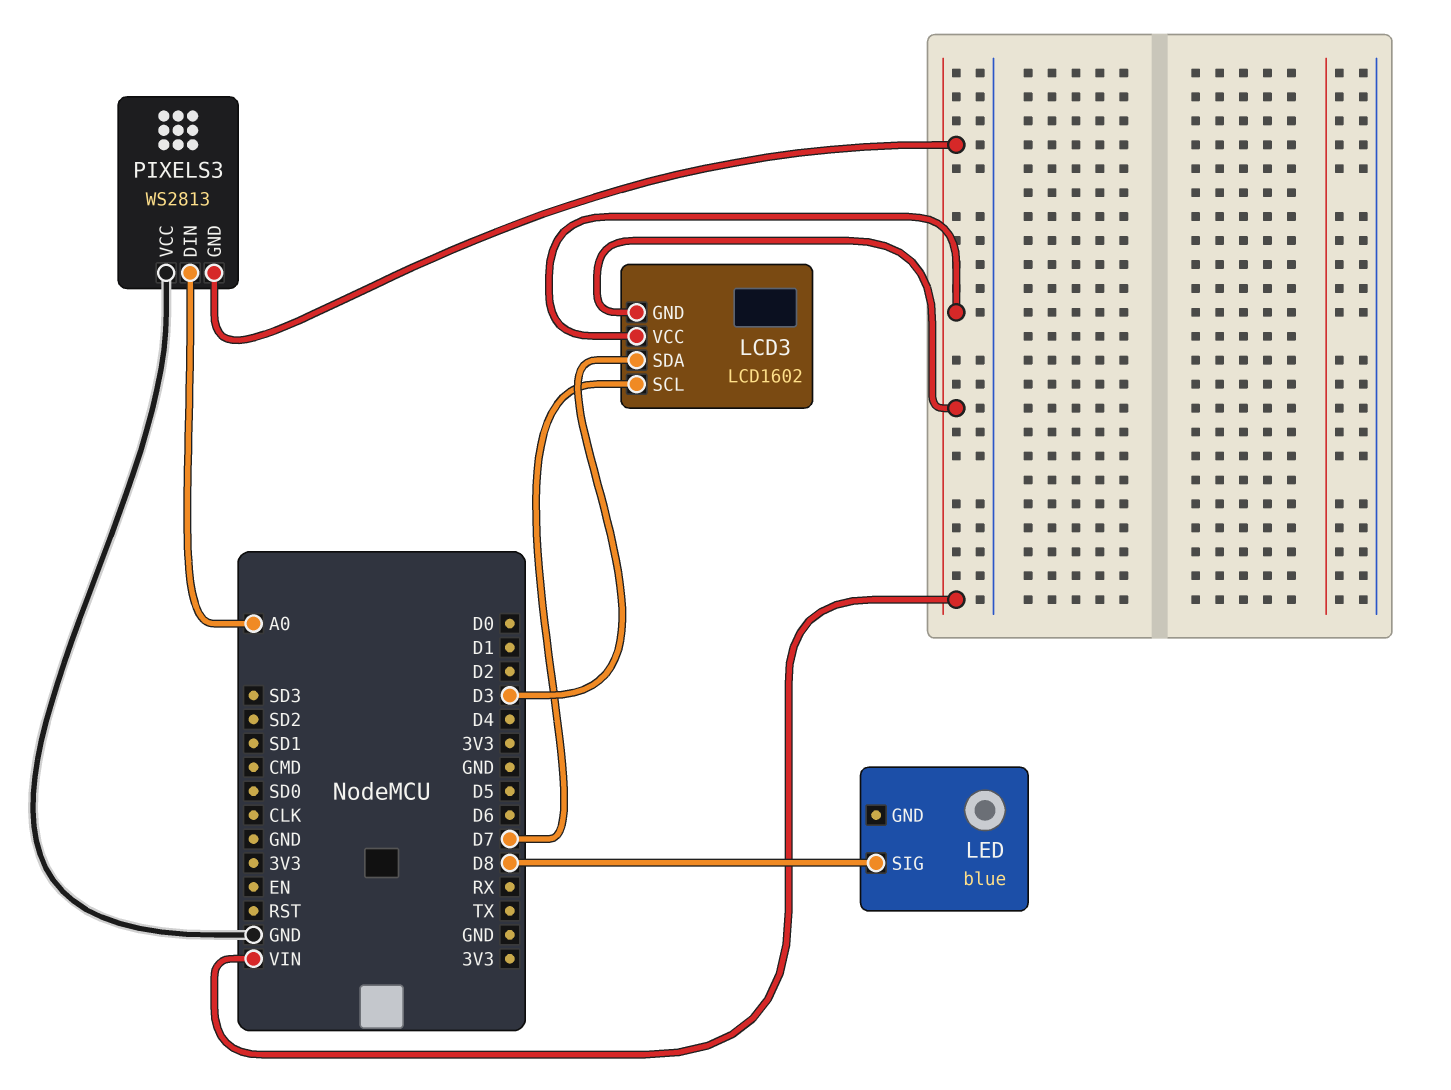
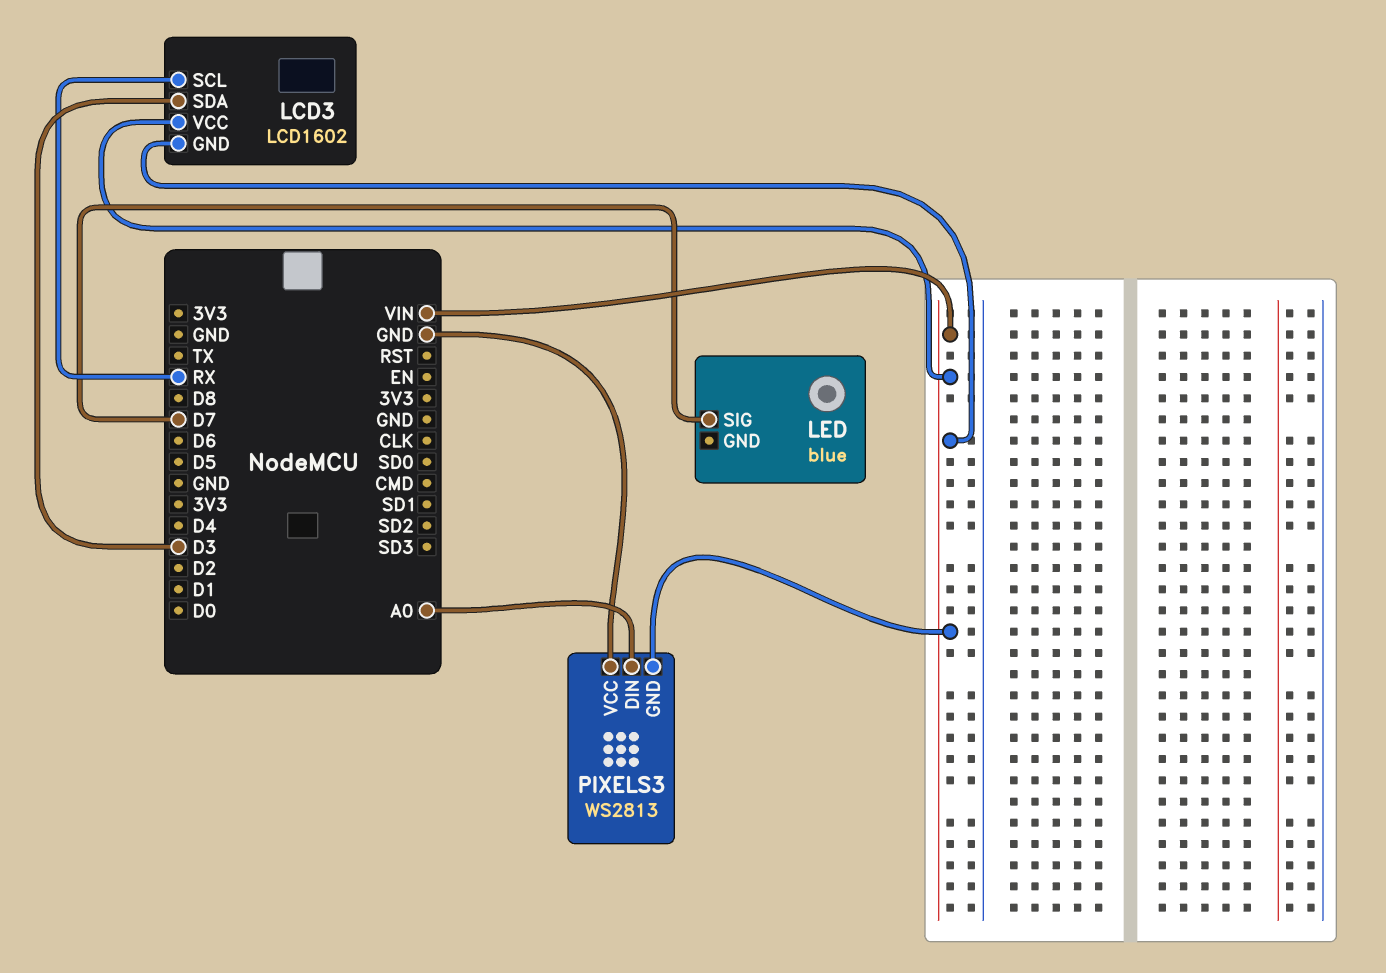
LCD3 pin SCL: D7 -> RX
LED pin SIG: D8 -> D7

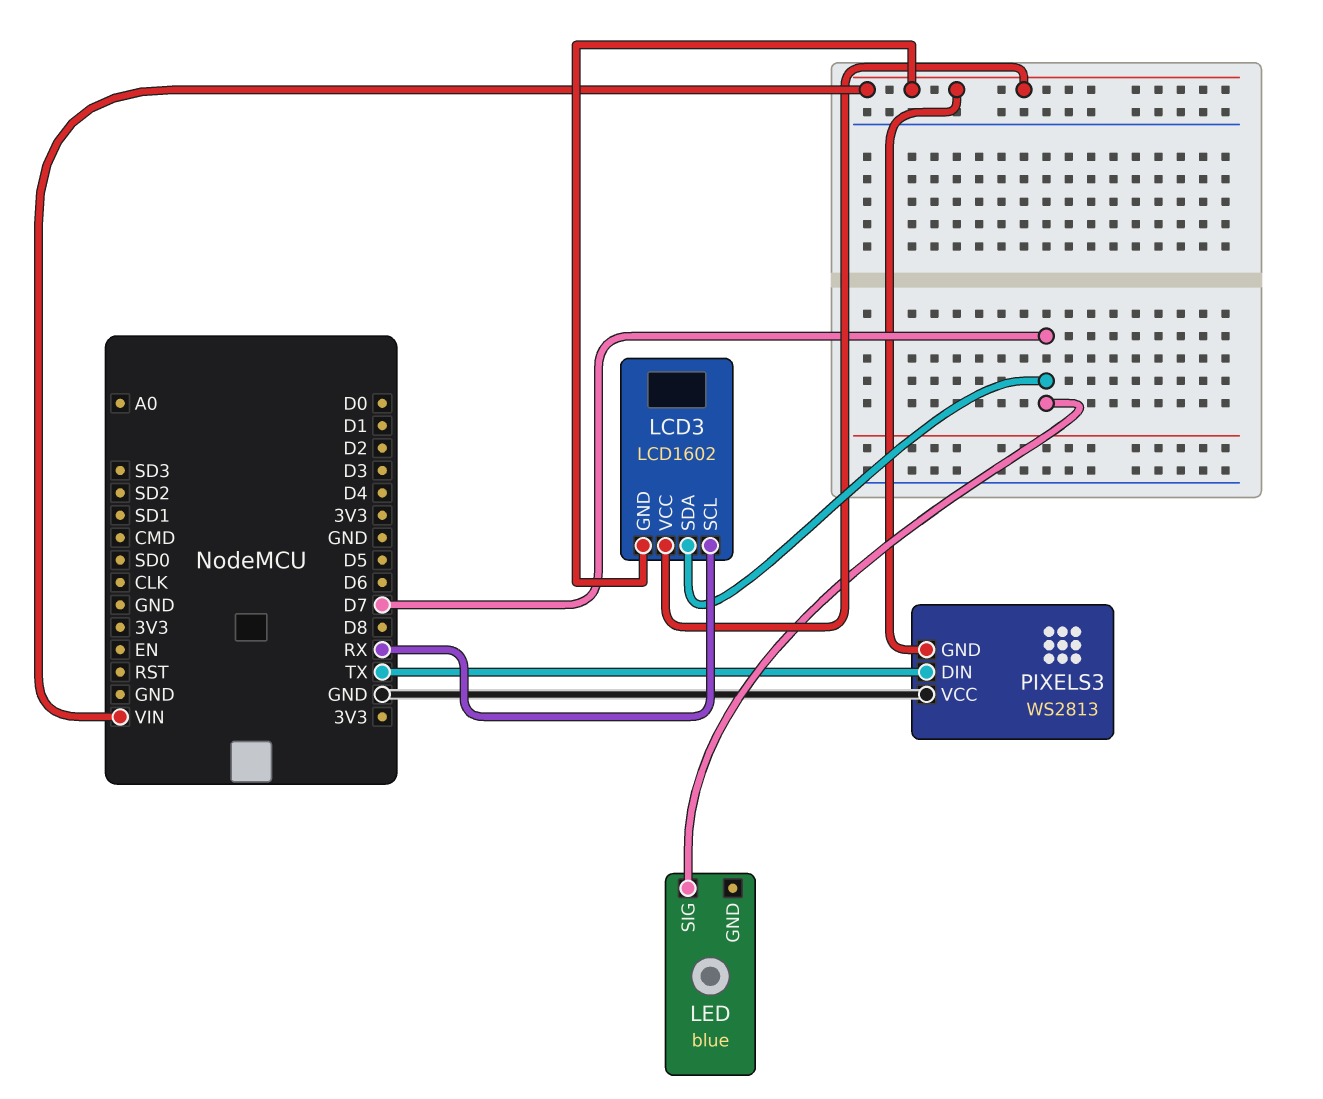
LCD3 pin SDA: D3 -> D7
PIXELS3 pin DIN: A0 -> TX

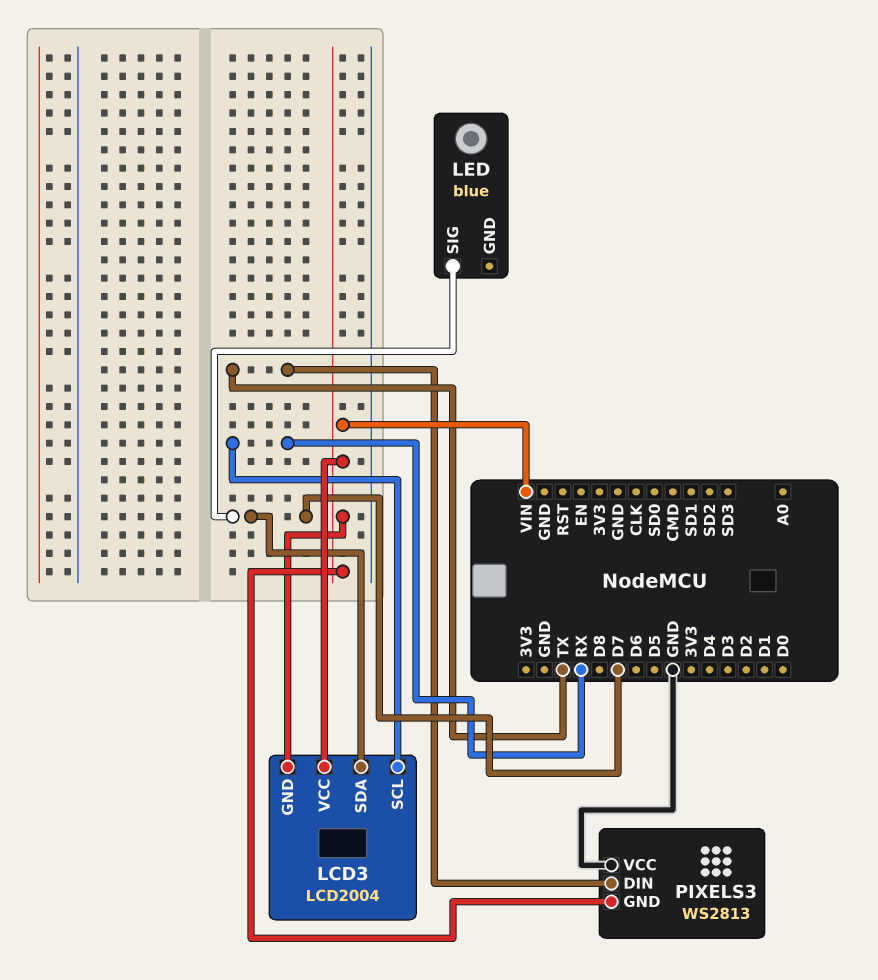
LCD3: LCD1602 -> LCD2004

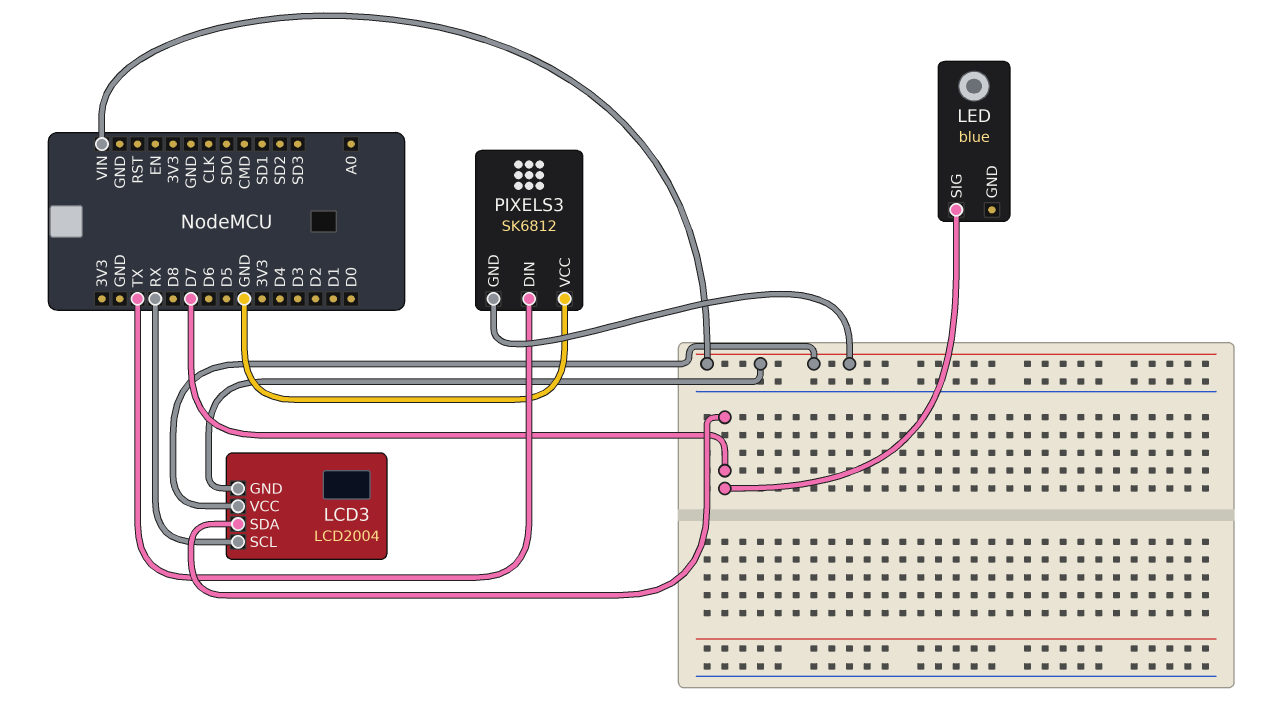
PIXELS3: WS2813 -> SK6812

